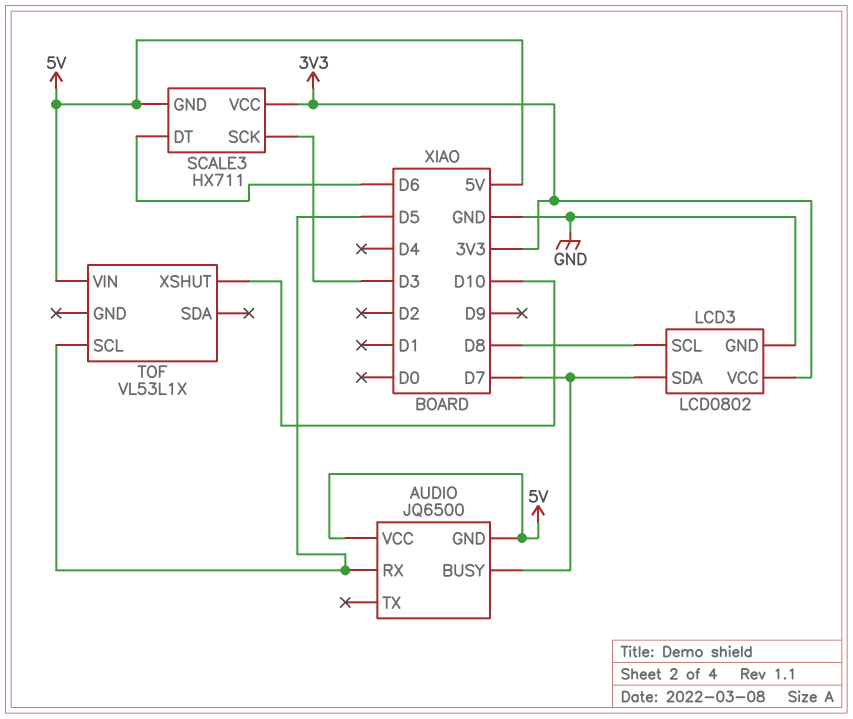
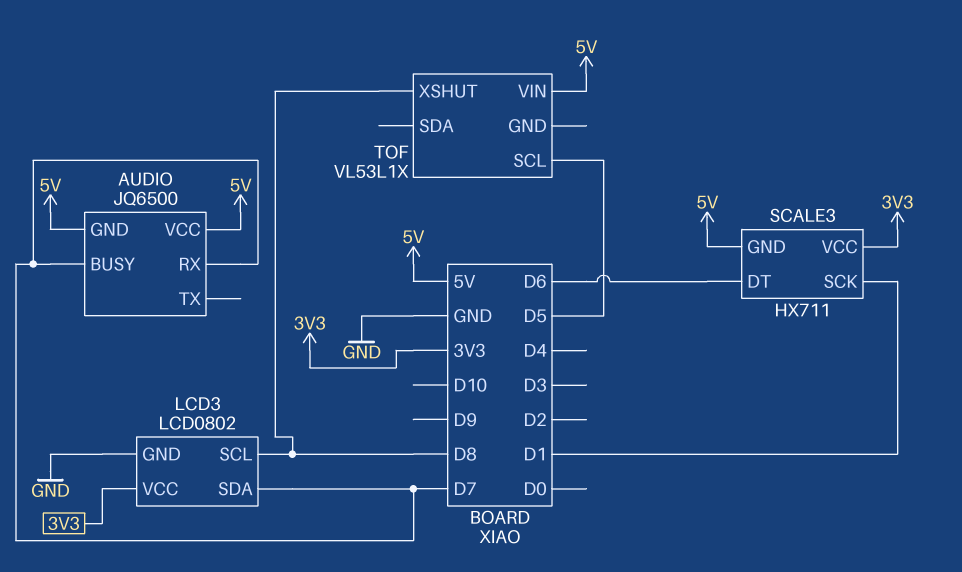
AUDIO pin RX: D5 -> D7
SCALE3 pin SCK: D3 -> D1
TOF pin XSHUT: D10 -> D8

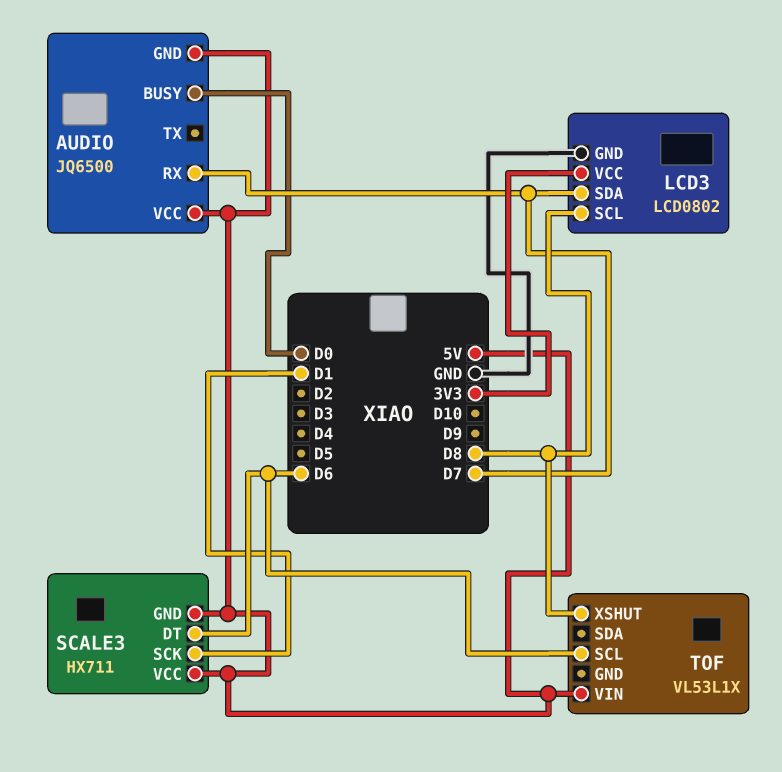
AUDIO pin BUSY: D7 -> D0
SCALE3 pin VCC: 3V3 -> 5V
TOF pin SCL: D5 -> D6

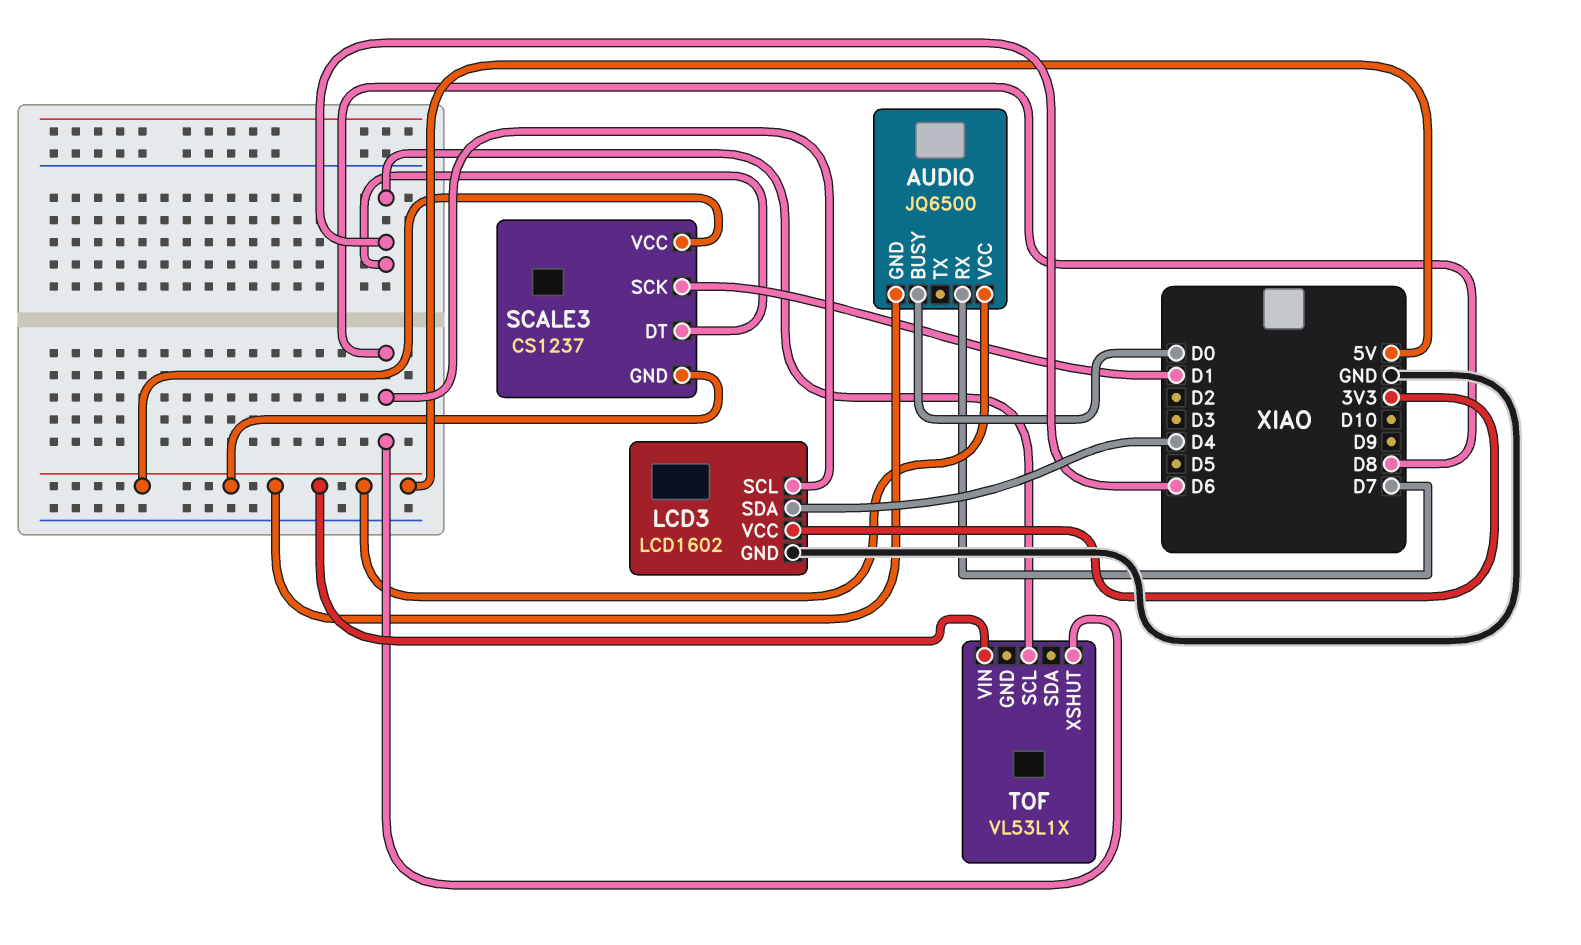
LCD3: LCD0802 -> LCD1602
LCD3 pin SDA: D7 -> D4
SCALE3: HX711 -> CS1237

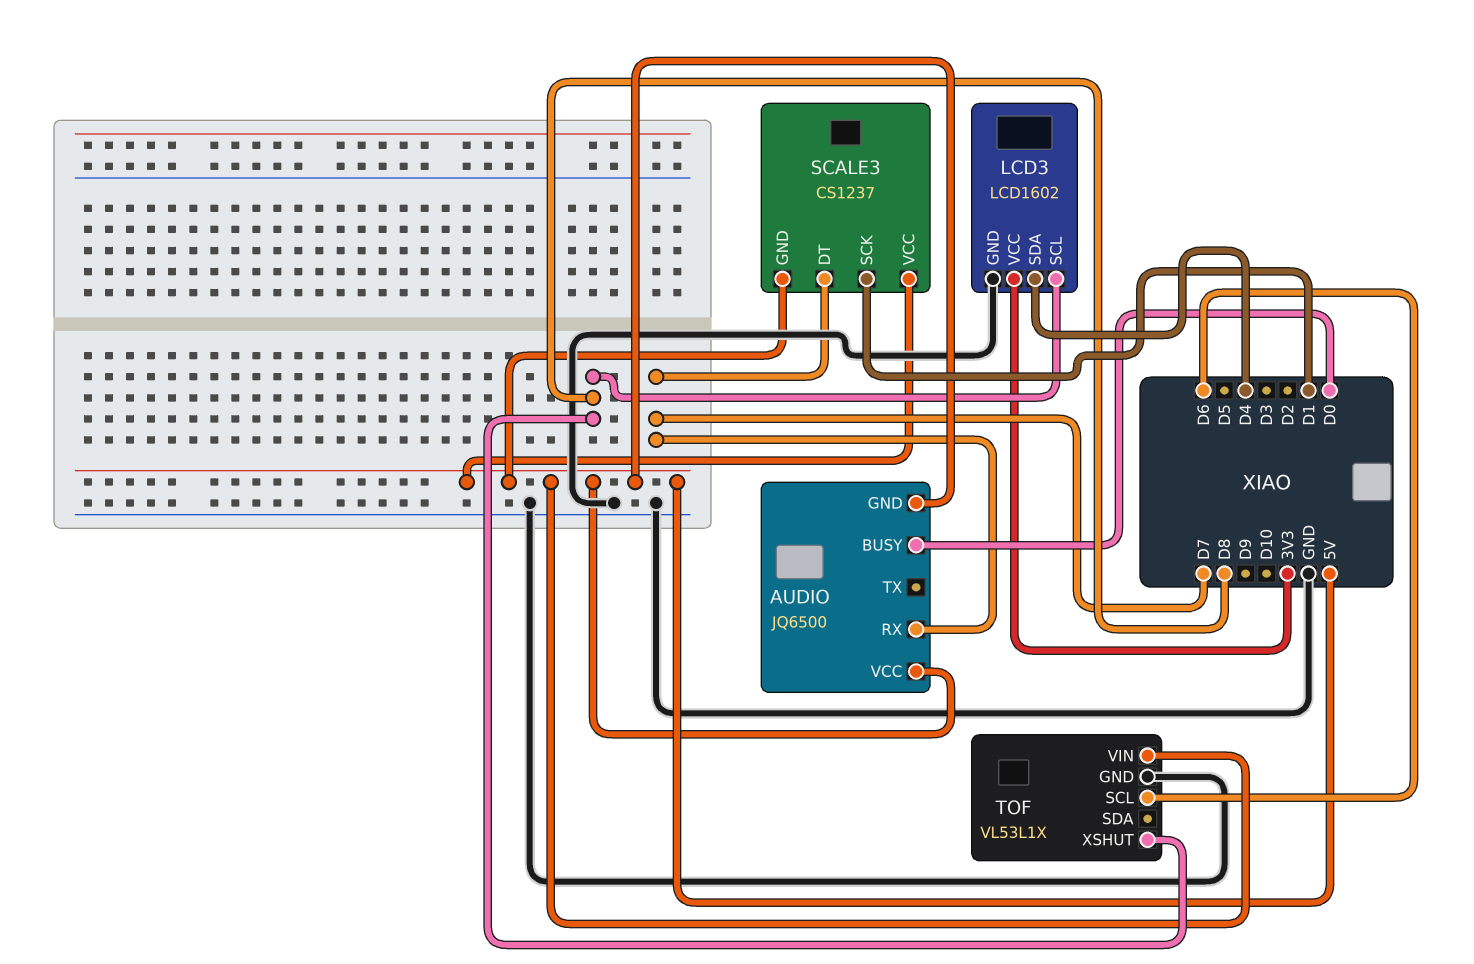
SCALE3 pin DT: D6 -> D7
TOF pin GND: none -> GND

